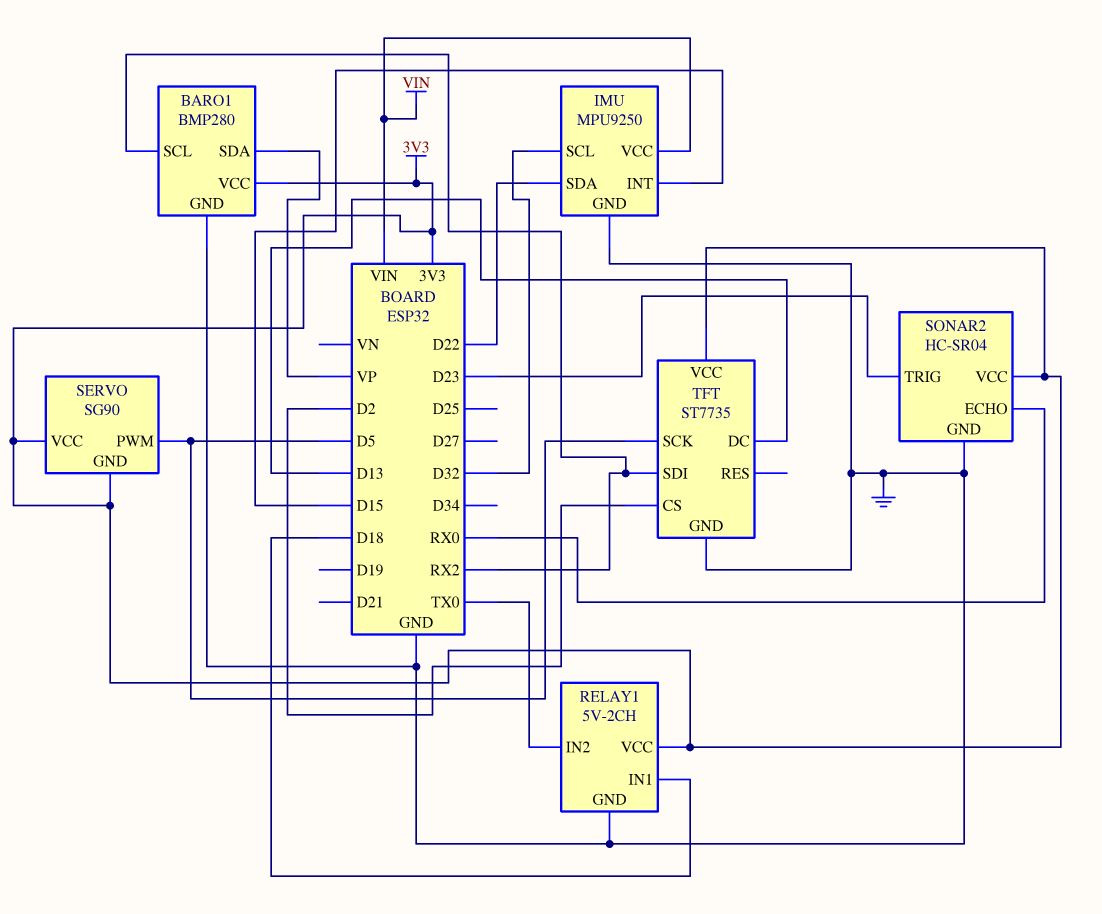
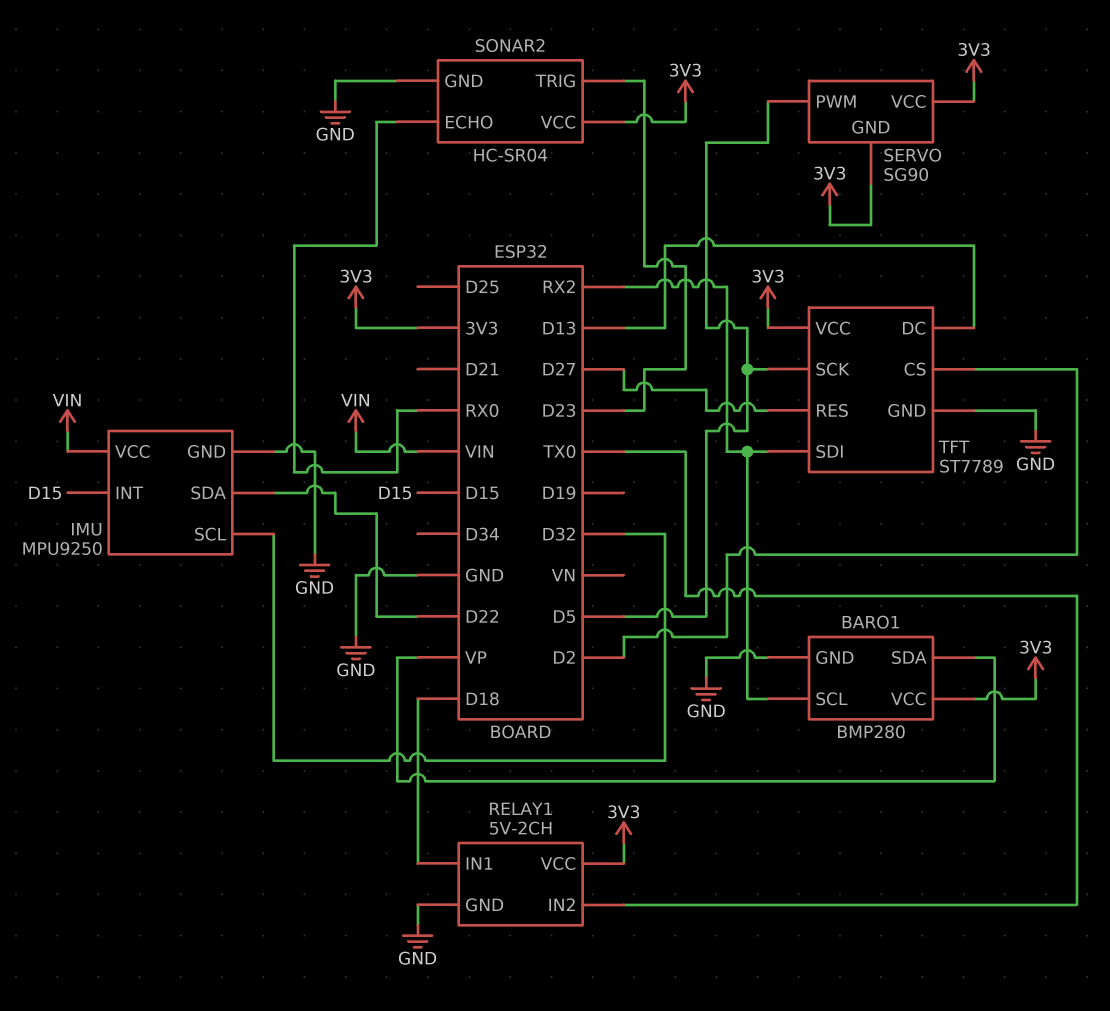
TFT: ST7735 -> ST7789
TFT pin RES: none -> D27

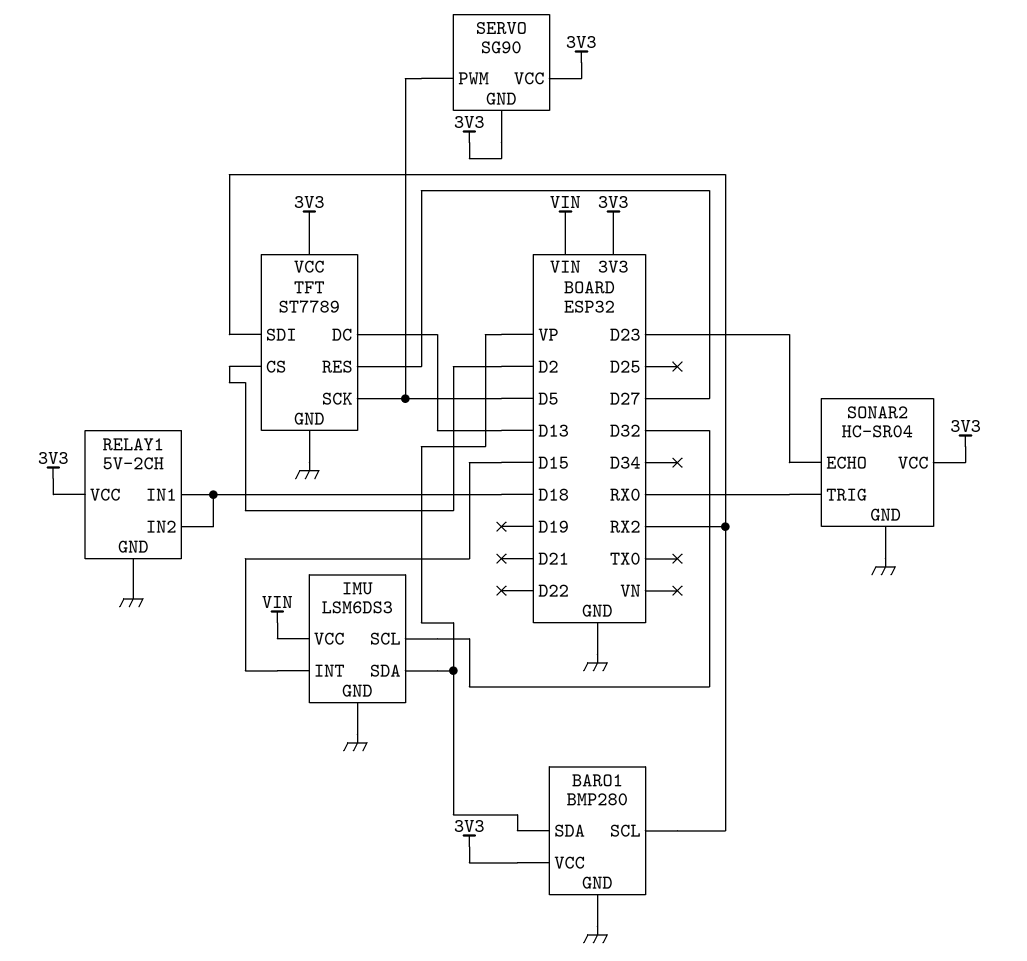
IMU: MPU9250 -> LSM6DS3
IMU pin SDA: D22 -> VP
RELAY1 pin IN2: TX0 -> D18
SONAR2 pin ECHO: RX0 -> D23
SONAR2 pin TRIG: D23 -> RX0

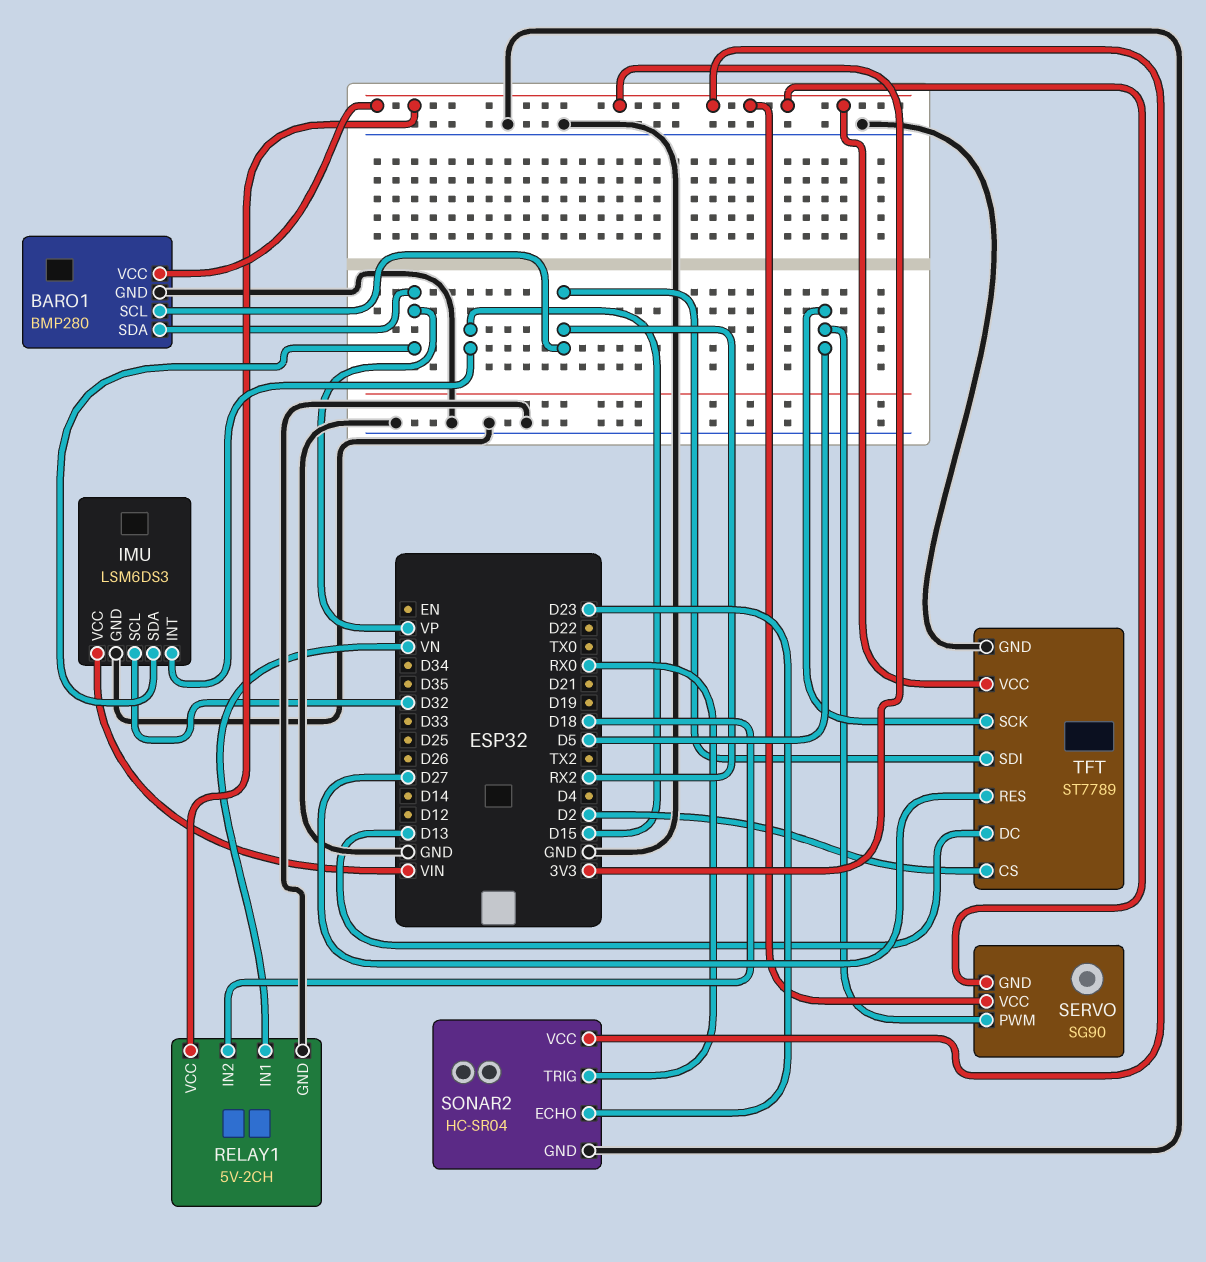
RELAY1 pin IN1: D18 -> VN

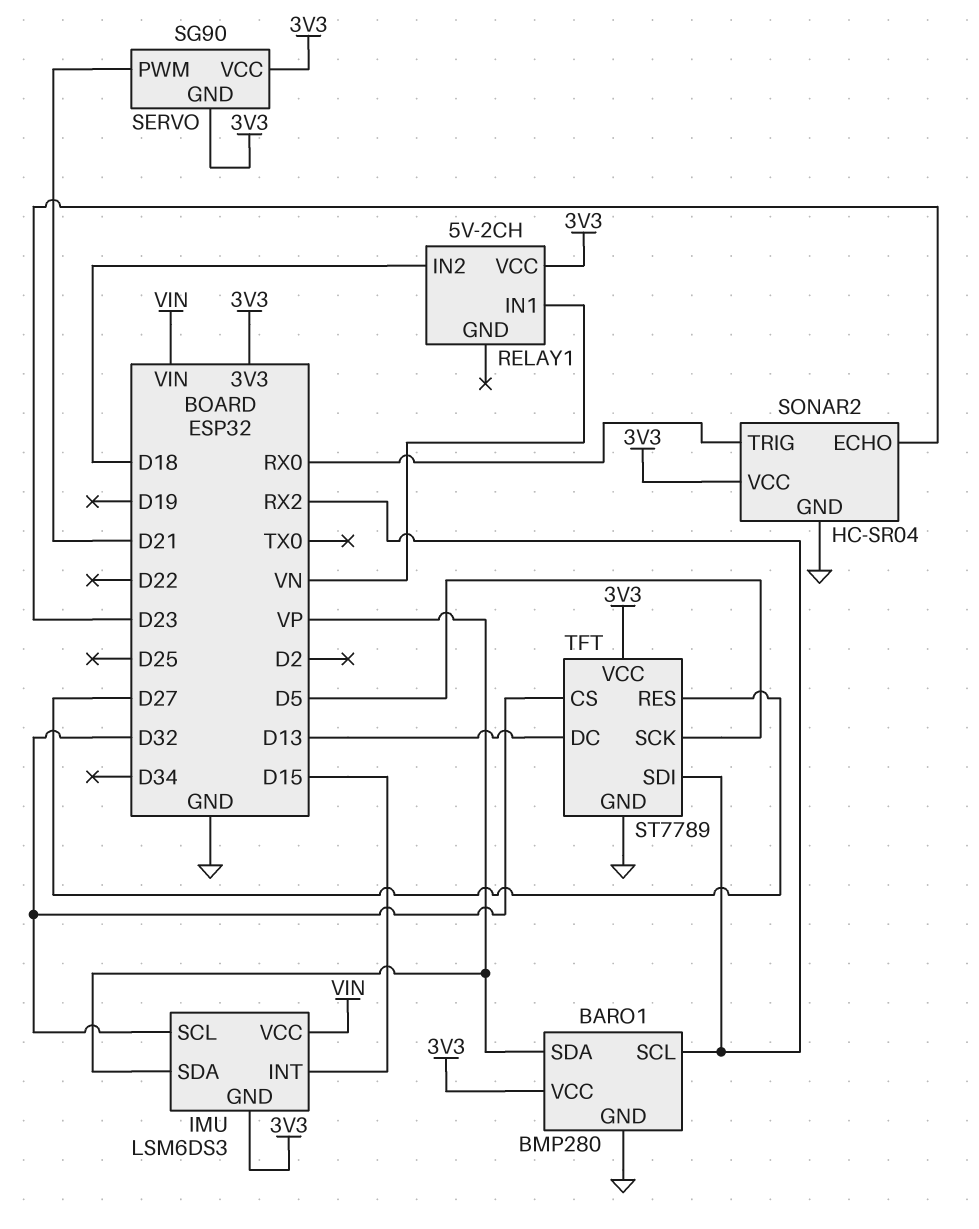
IMU pin GND: GND -> 3V3
RELAY1 pin GND: GND -> none
SERVO pin PWM: D5 -> D21
TFT pin CS: D2 -> D32

